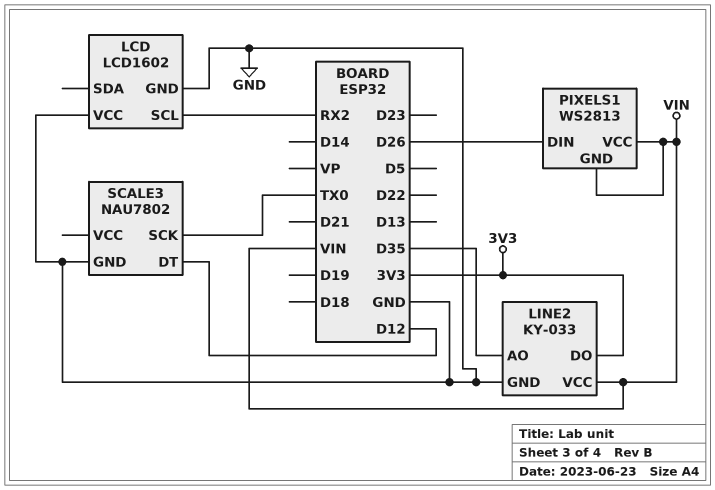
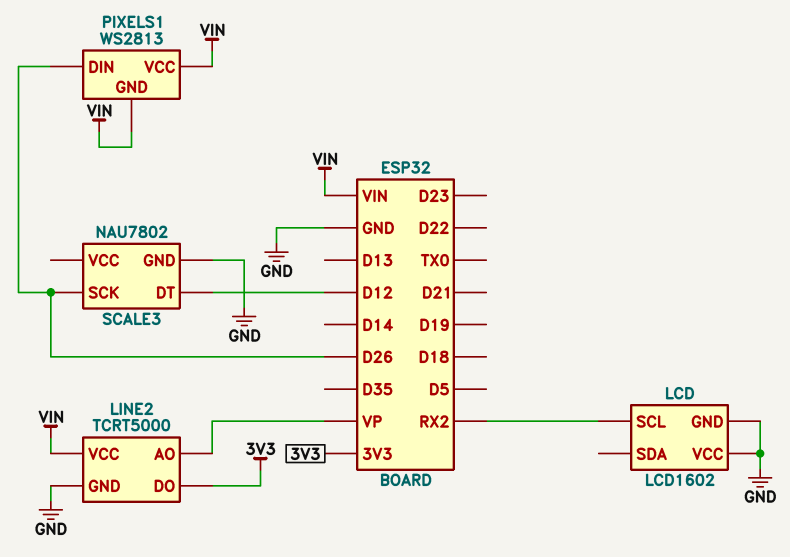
LINE2: KY-033 -> TCRT5000
LINE2 pin AO: D35 -> VP
SCALE3 pin SCK: TX0 -> D26

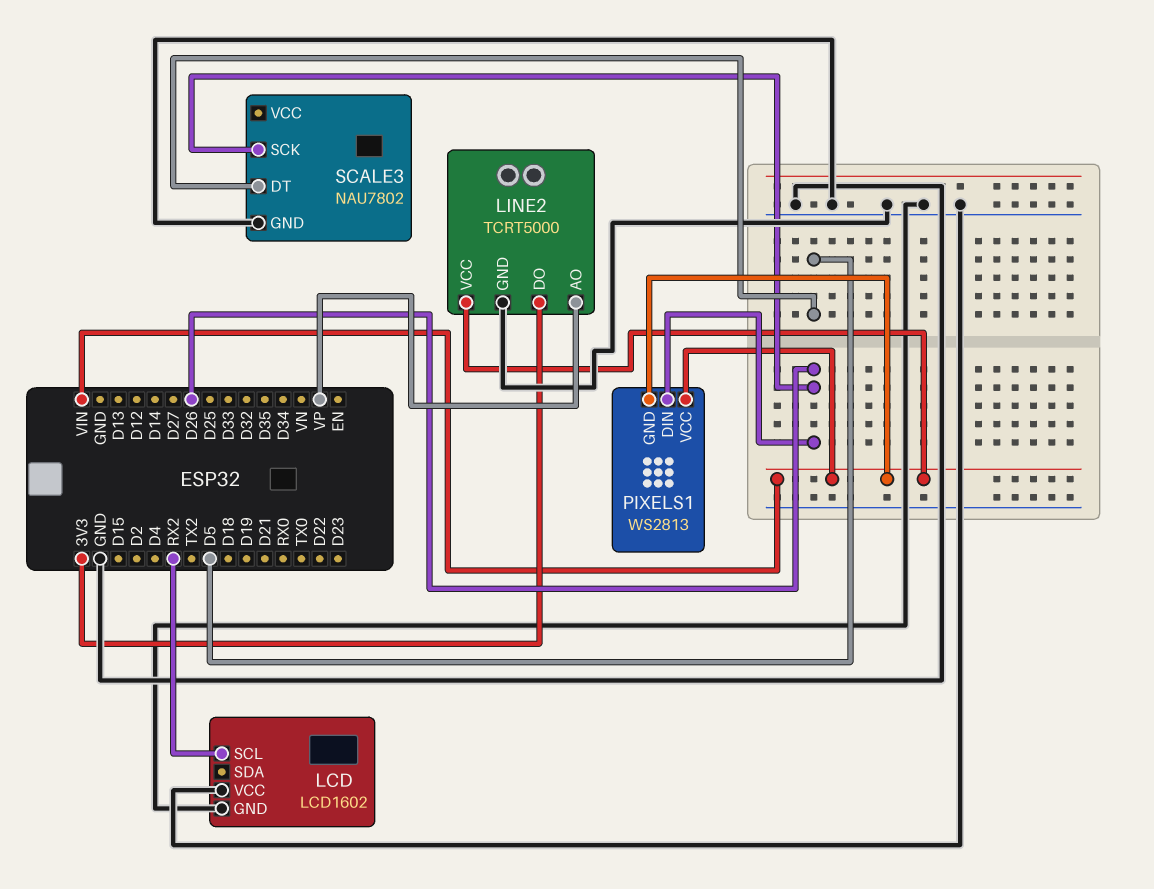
SCALE3 pin DT: D12 -> D5

